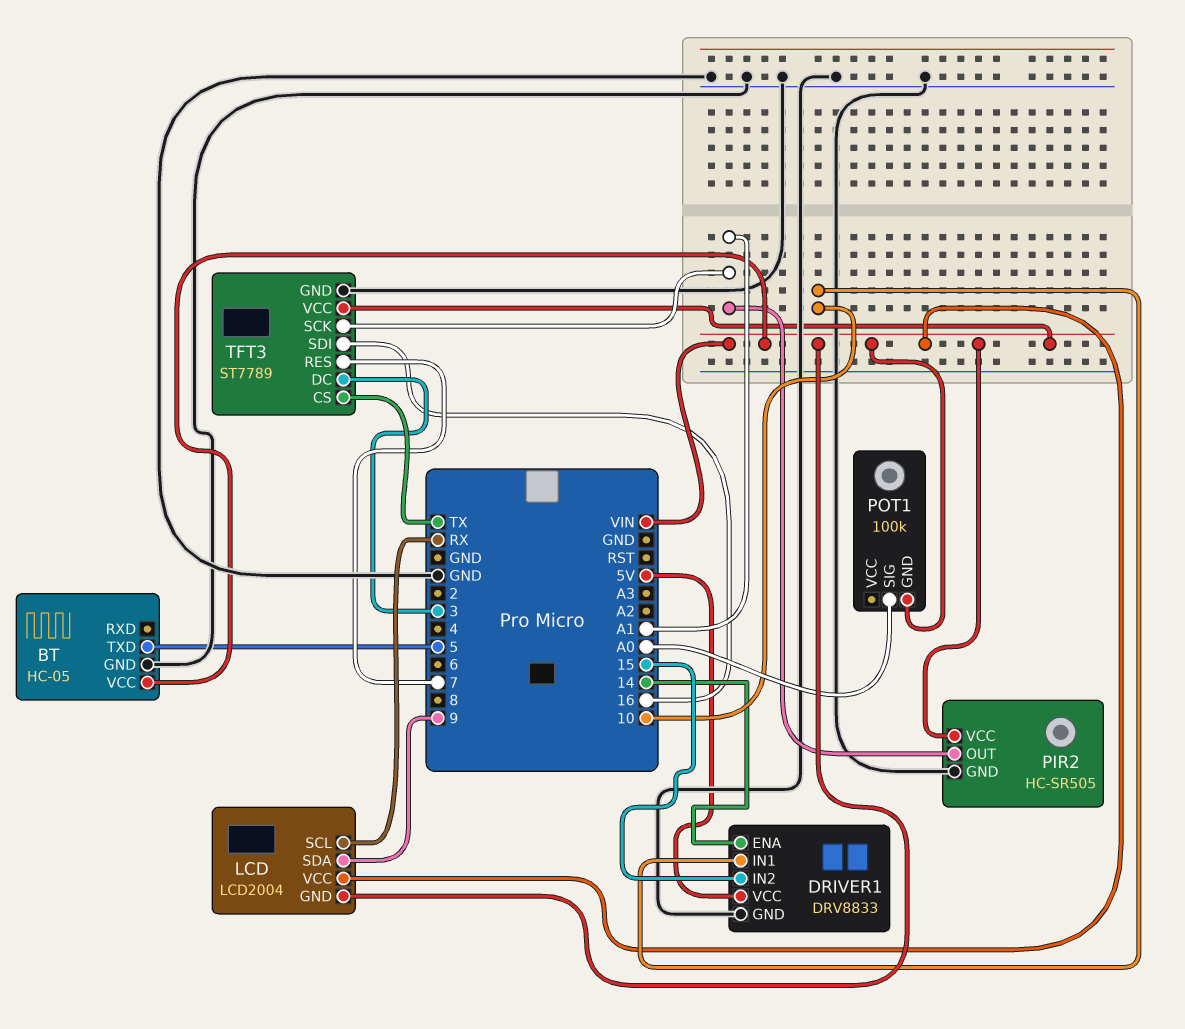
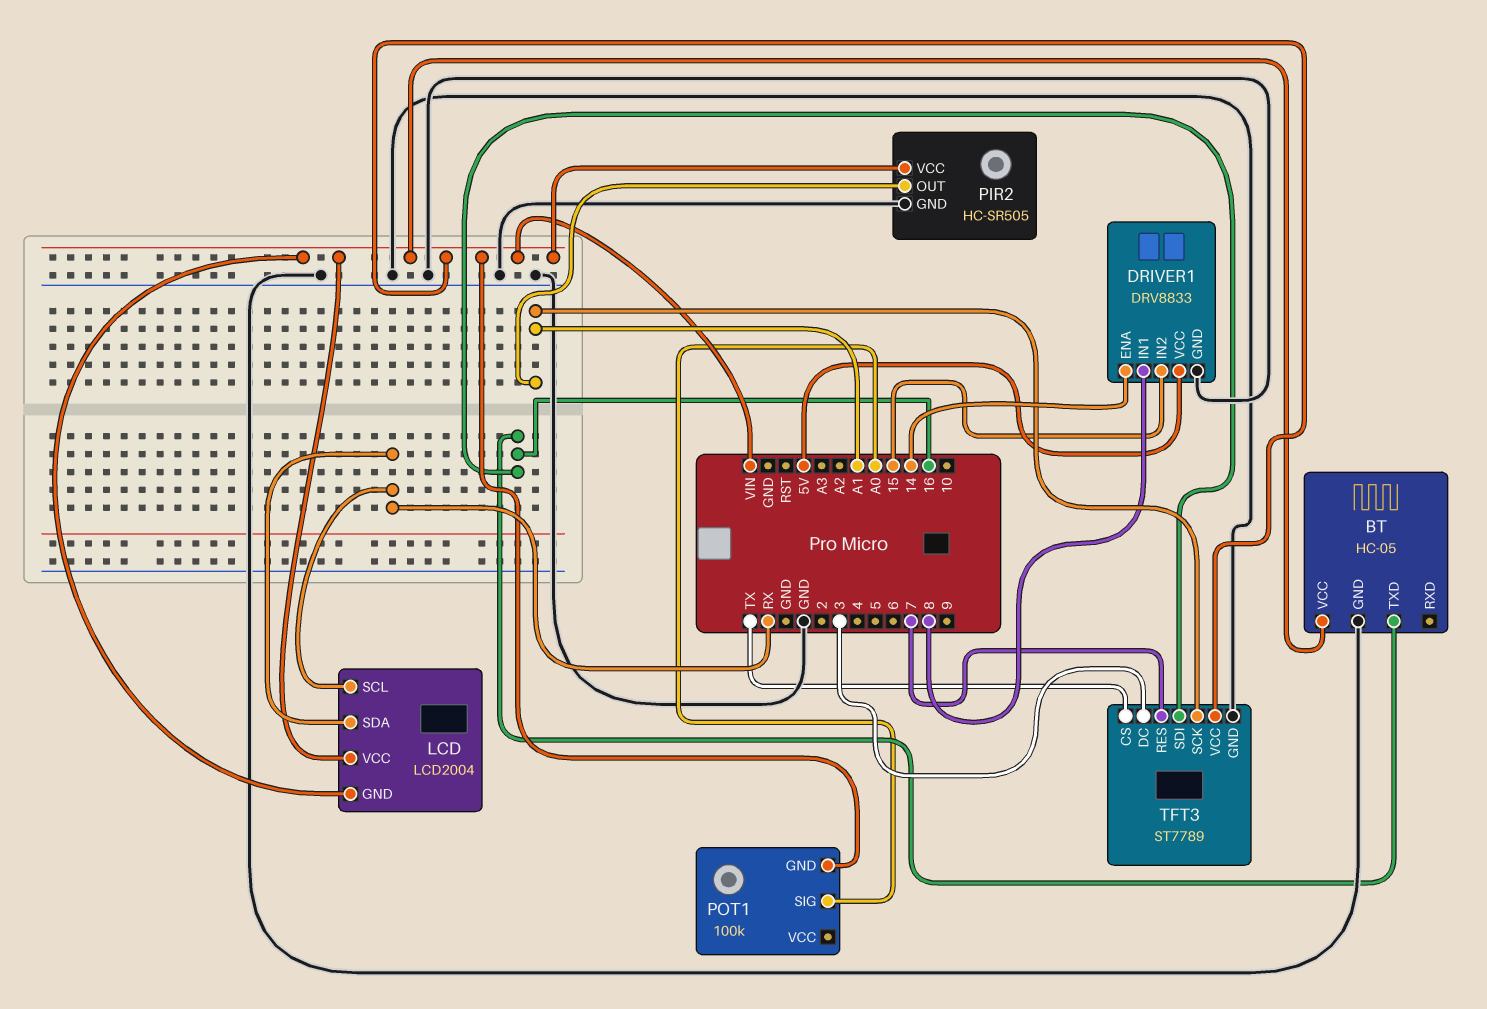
BT pin TXD: 5 -> 16
DRIVER1 pin IN1: 10 -> 8
LCD pin SDA: 9 -> RX

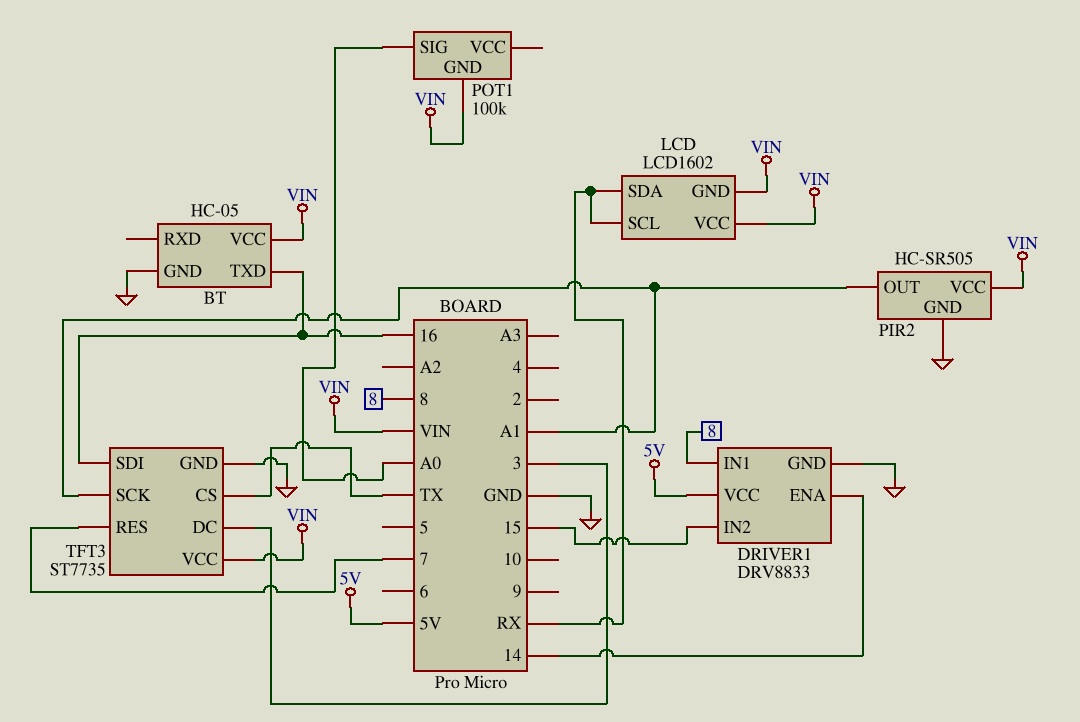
LCD: LCD2004 -> LCD1602
TFT3: ST7789 -> ST7735

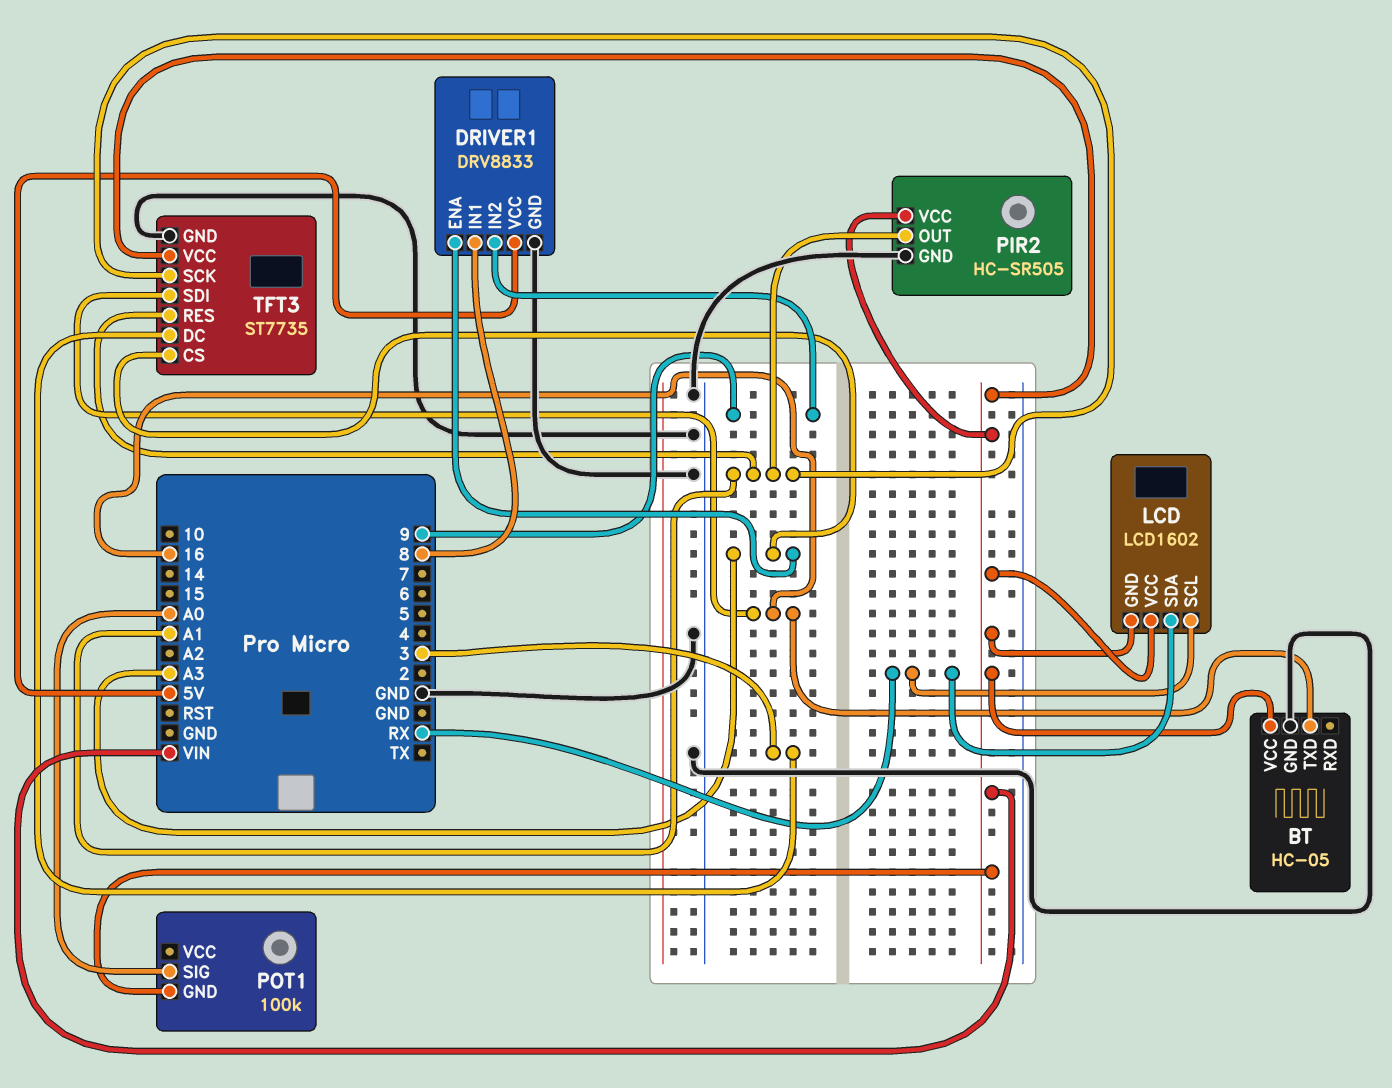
DRIVER1 pin ENA: 14 -> A3
DRIVER1 pin IN2: 15 -> 9
TFT3 pin CS: TX -> A3
TFT3 pin RES: 7 -> A1

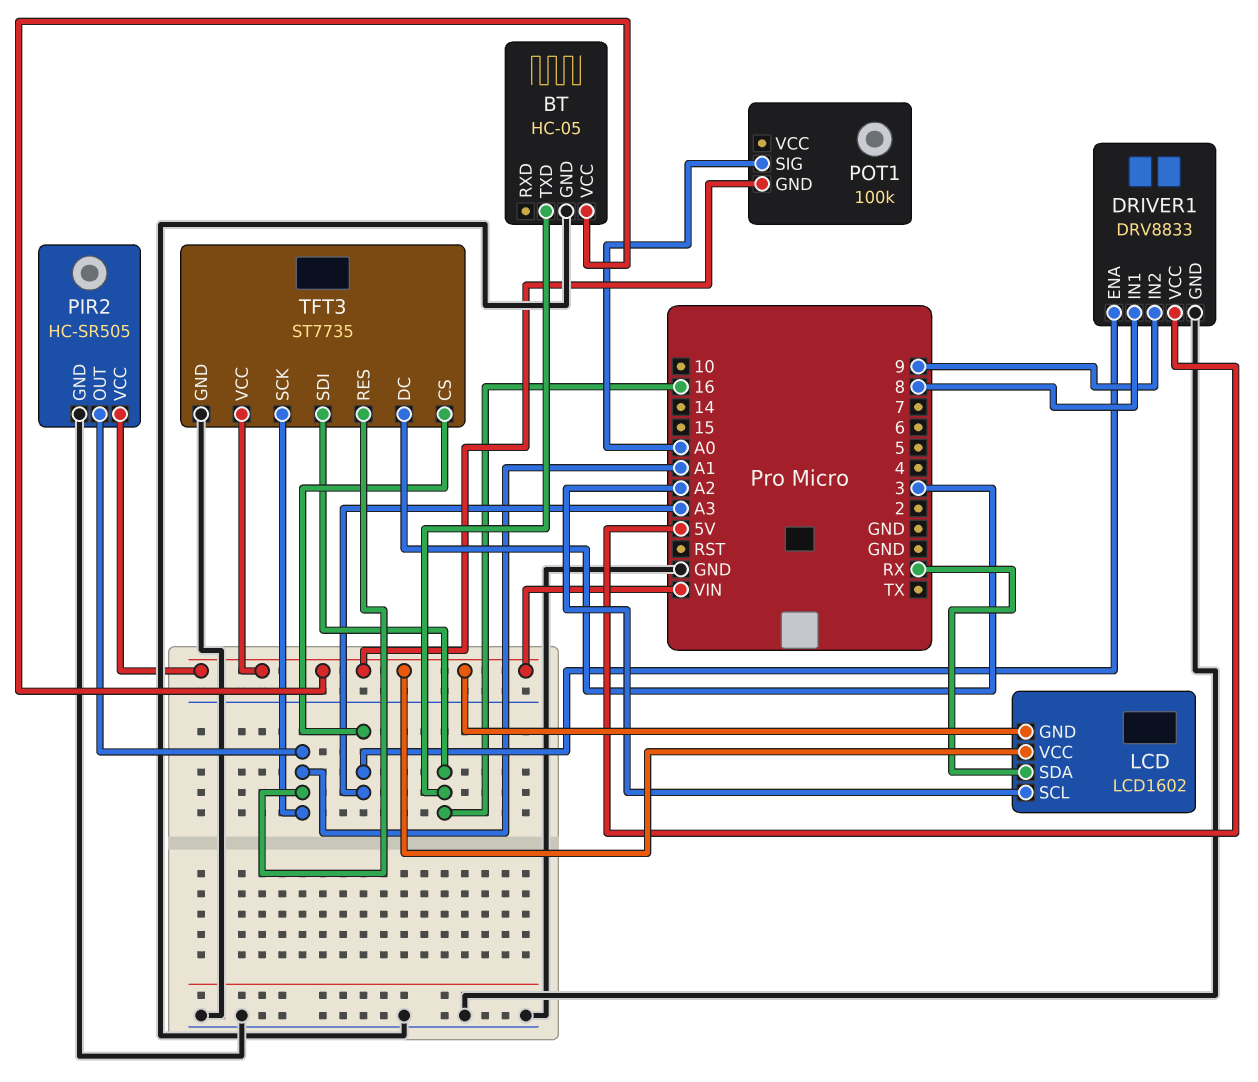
LCD pin SCL: RX -> A2

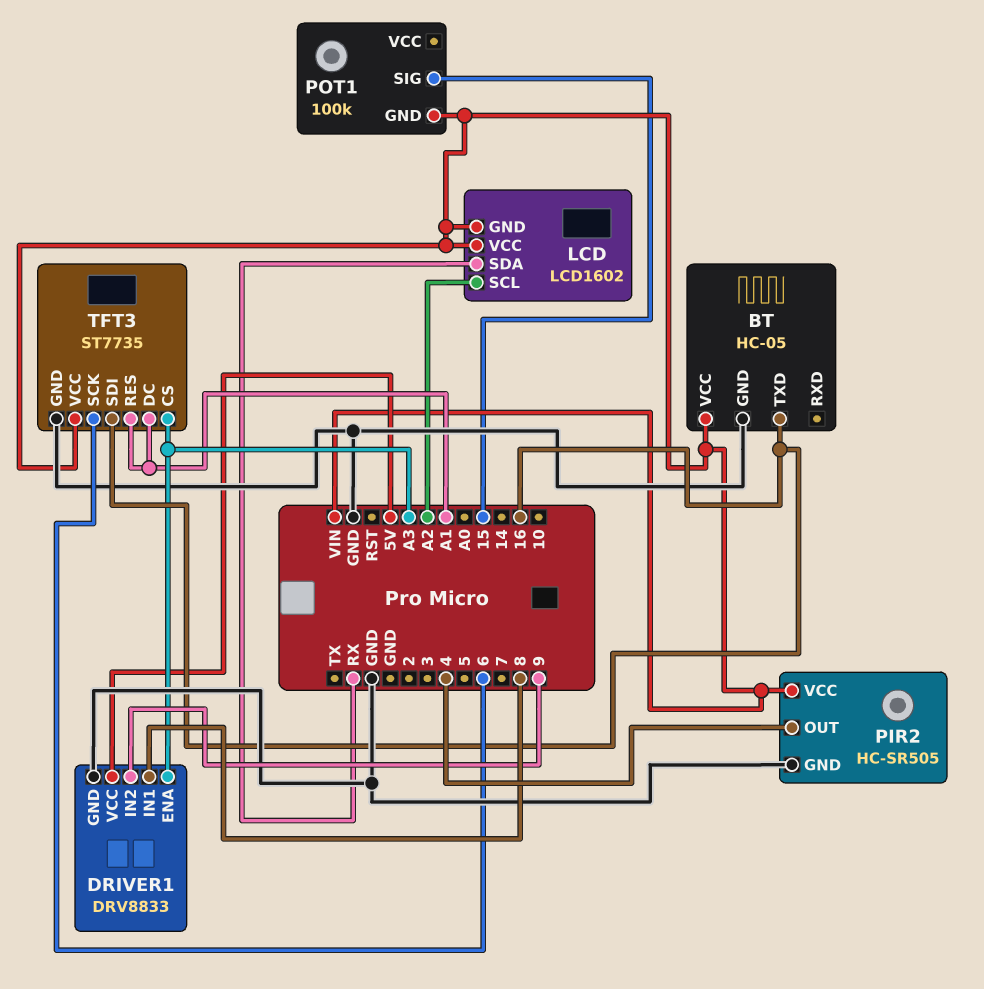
PIR2 pin OUT: A1 -> 4
POT1 pin SIG: A0 -> 15
TFT3 pin DC: 3 -> A1
TFT3 pin SCK: A1 -> 6

